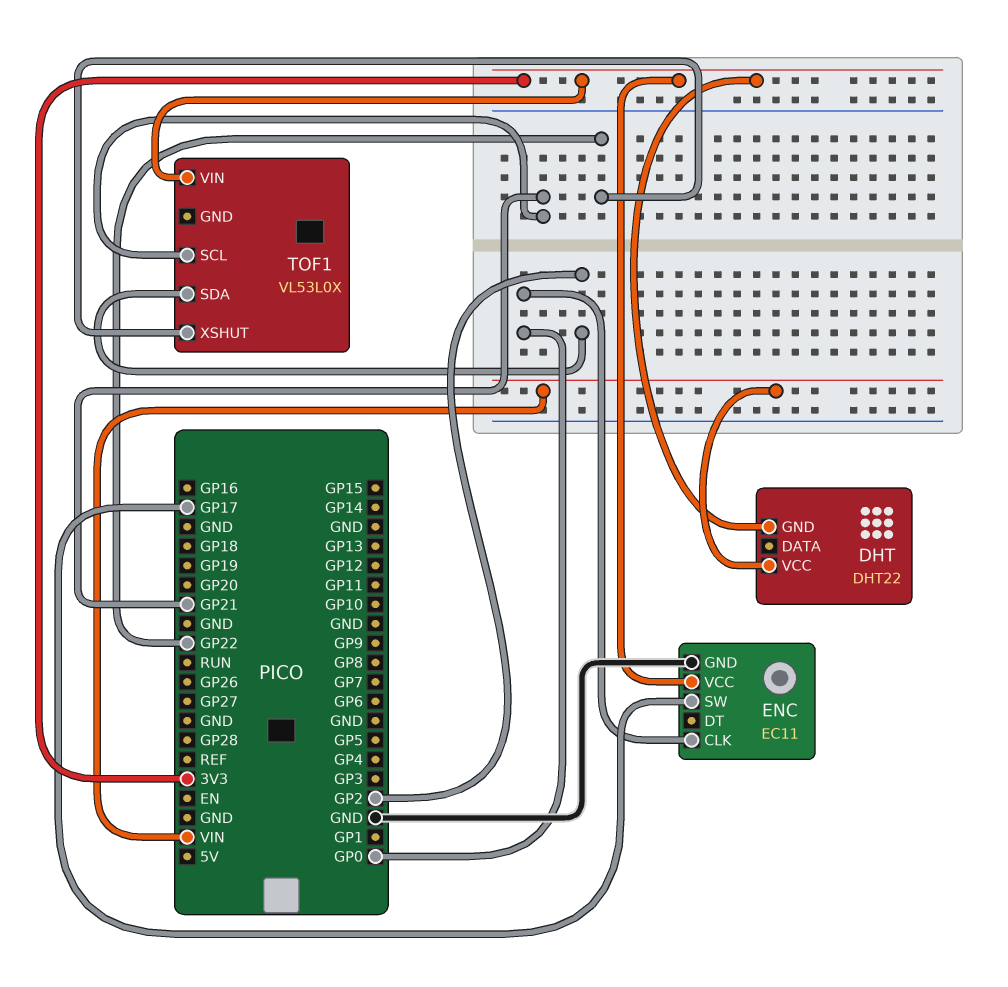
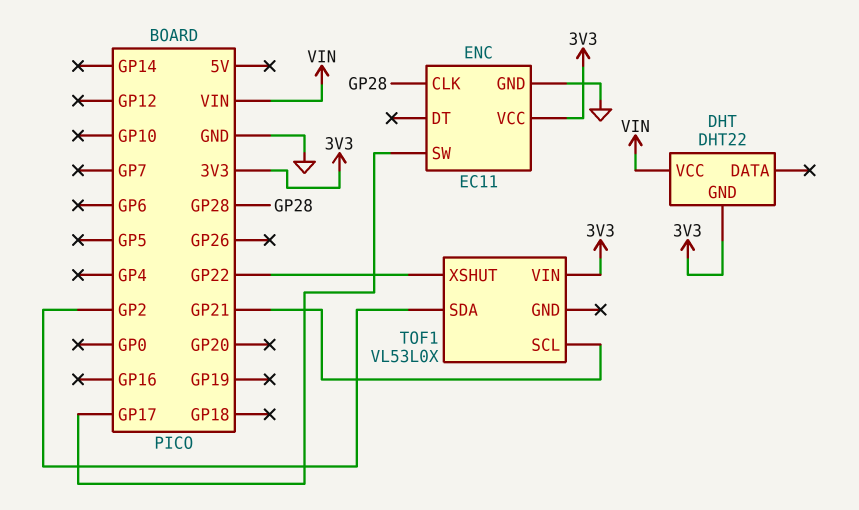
ENC pin CLK: GP0 -> GP28

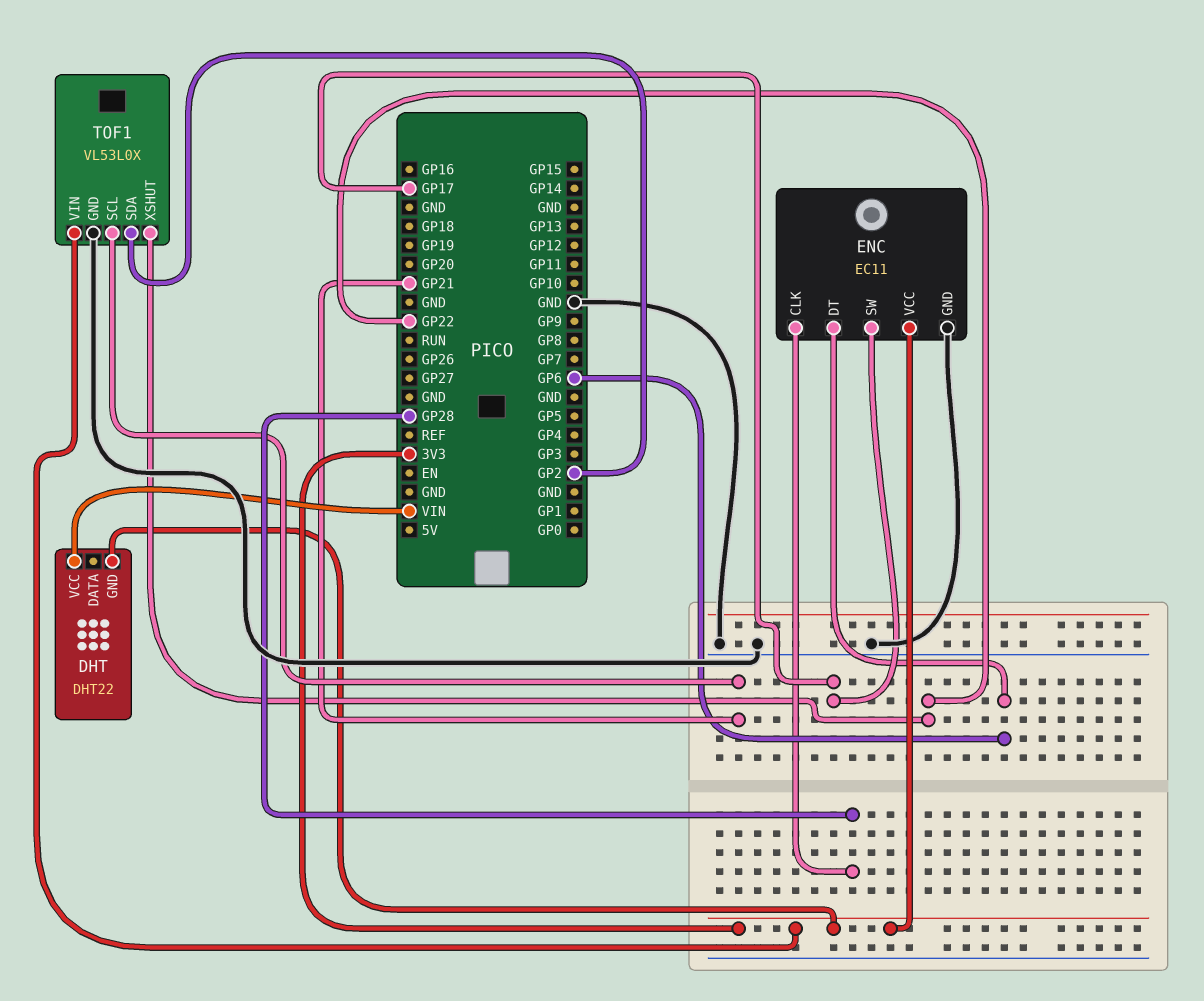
ENC pin DT: none -> GP6
TOF1 pin GND: none -> GND

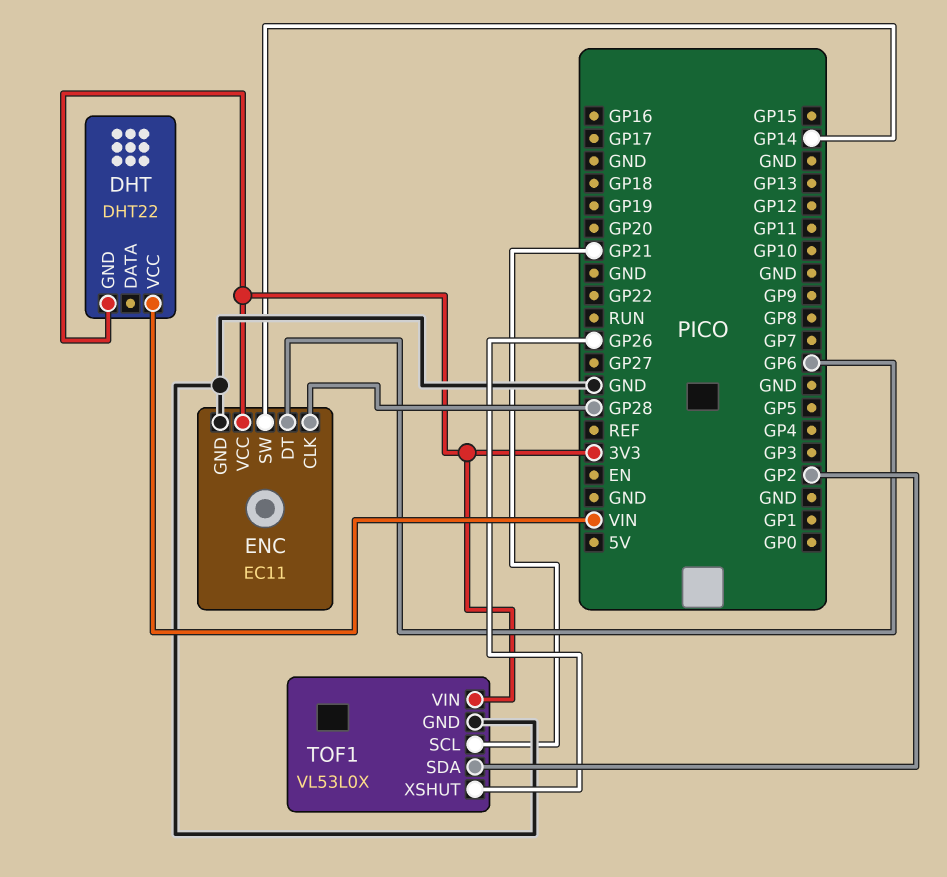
ENC pin SW: GP17 -> GP14
TOF1 pin XSHUT: GP22 -> GP26

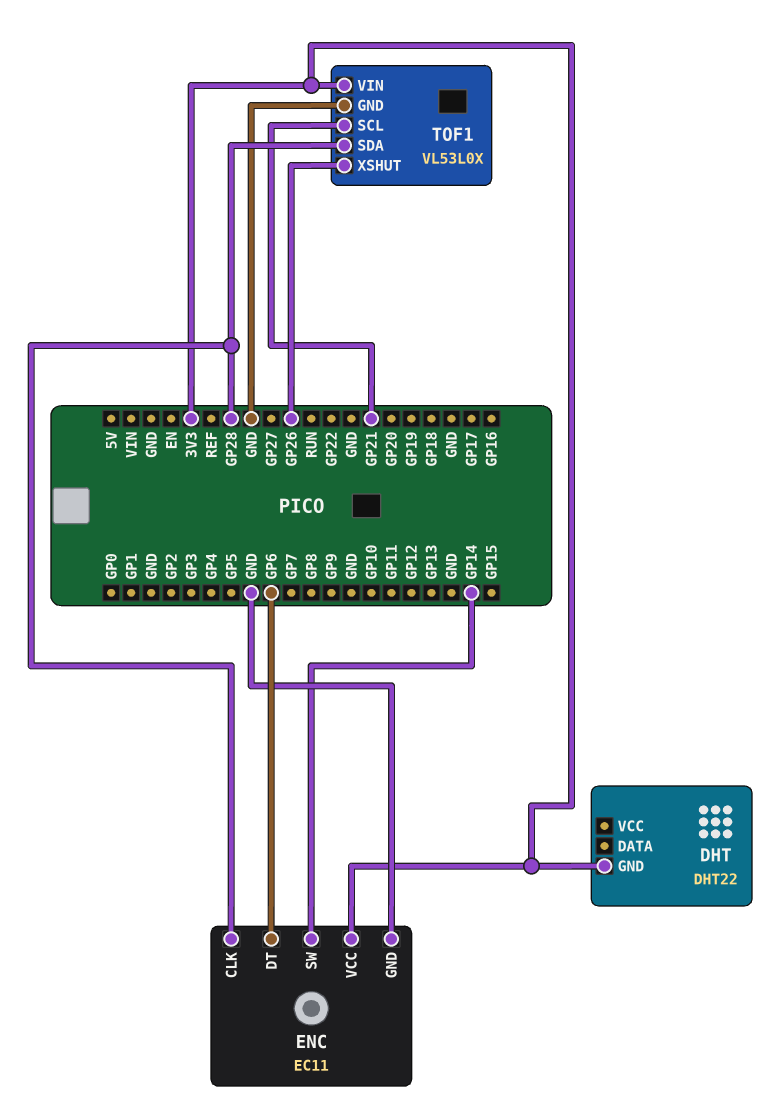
DHT pin VCC: VIN -> none
TOF1 pin SDA: GP2 -> GP28

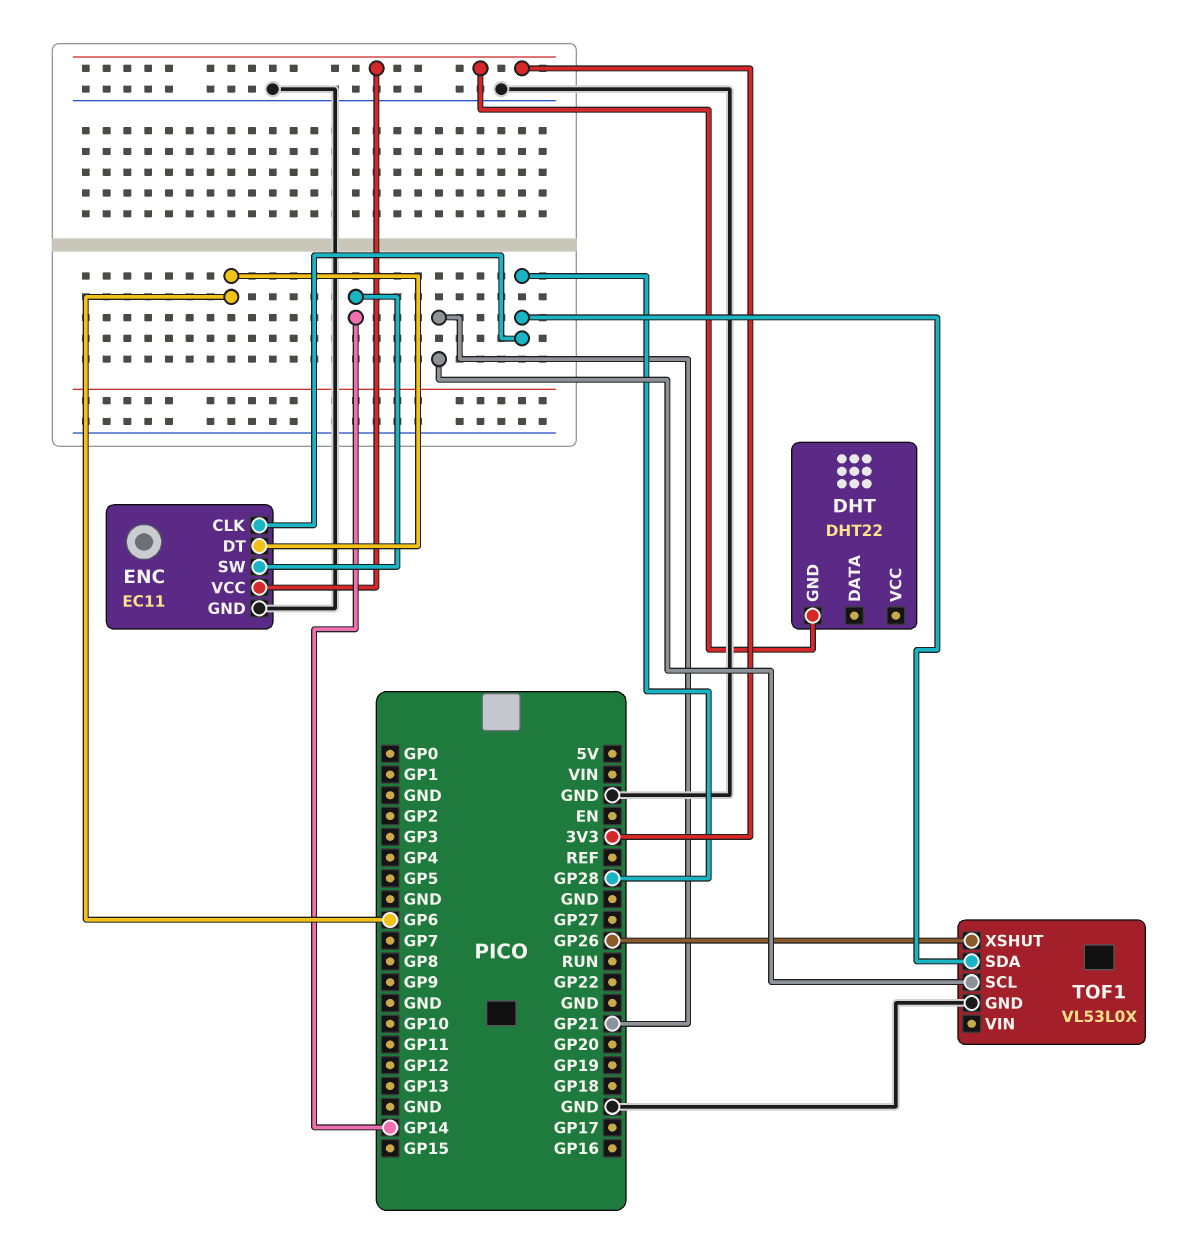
TOF1 pin VIN: 3V3 -> none

